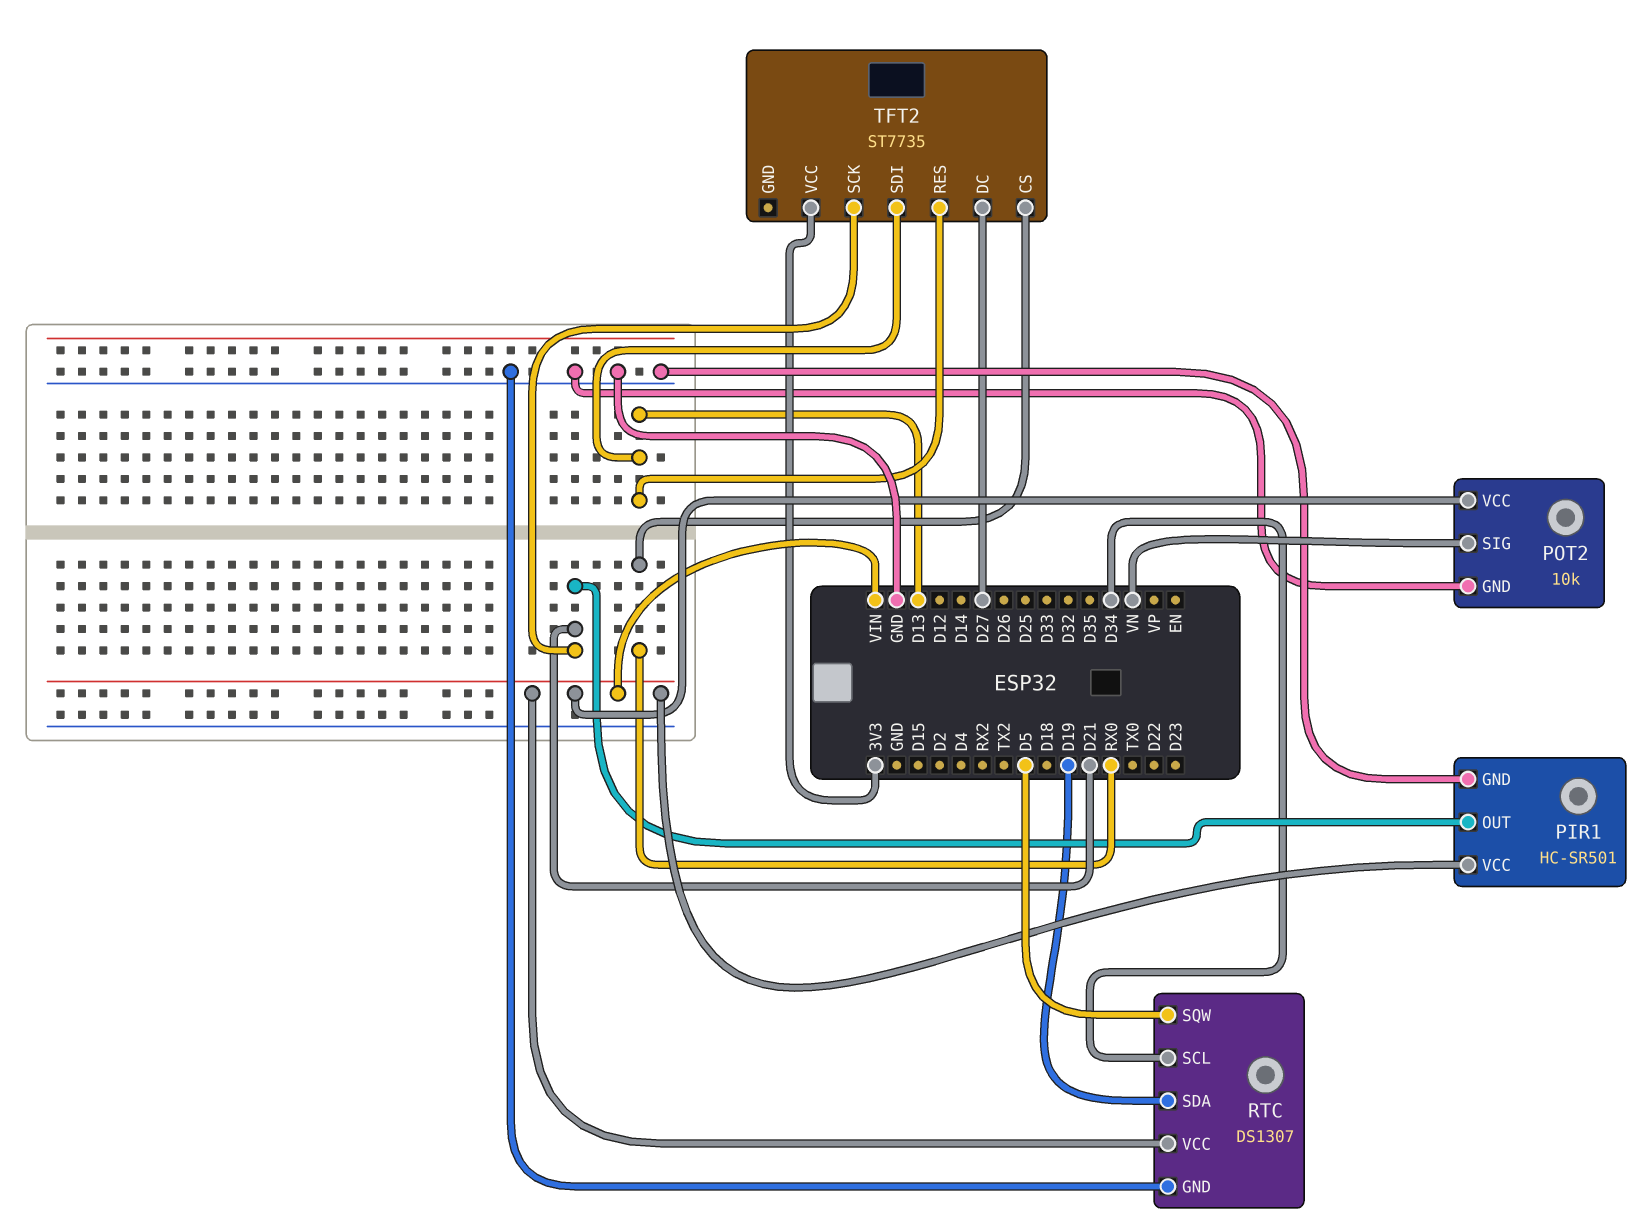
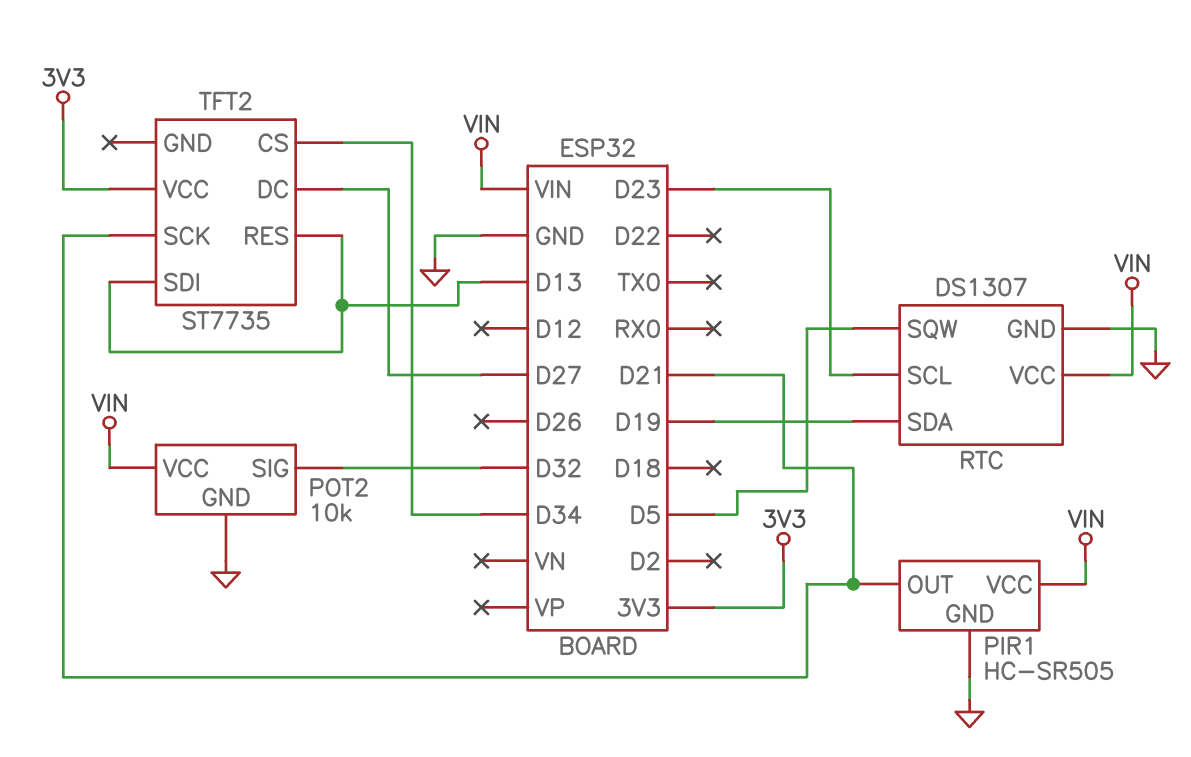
PIR1: HC-SR501 -> HC-SR505
POT2 pin SIG: VN -> D32
RTC pin SCL: D34 -> D23
TFT2 pin CS: RX0 -> D34

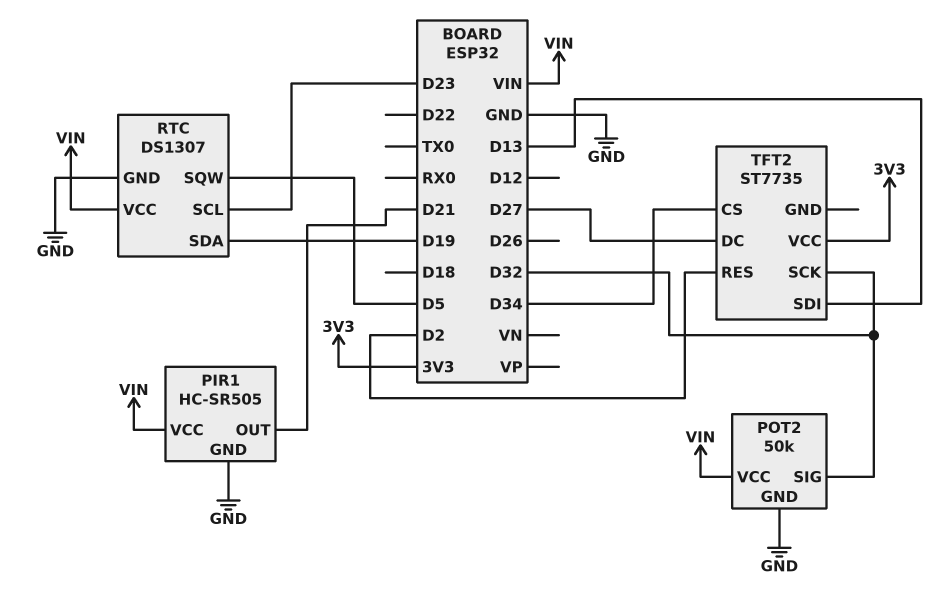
POT2: 10k -> 50k
TFT2 pin RES: D13 -> D2
TFT2 pin SCK: D21 -> D32

